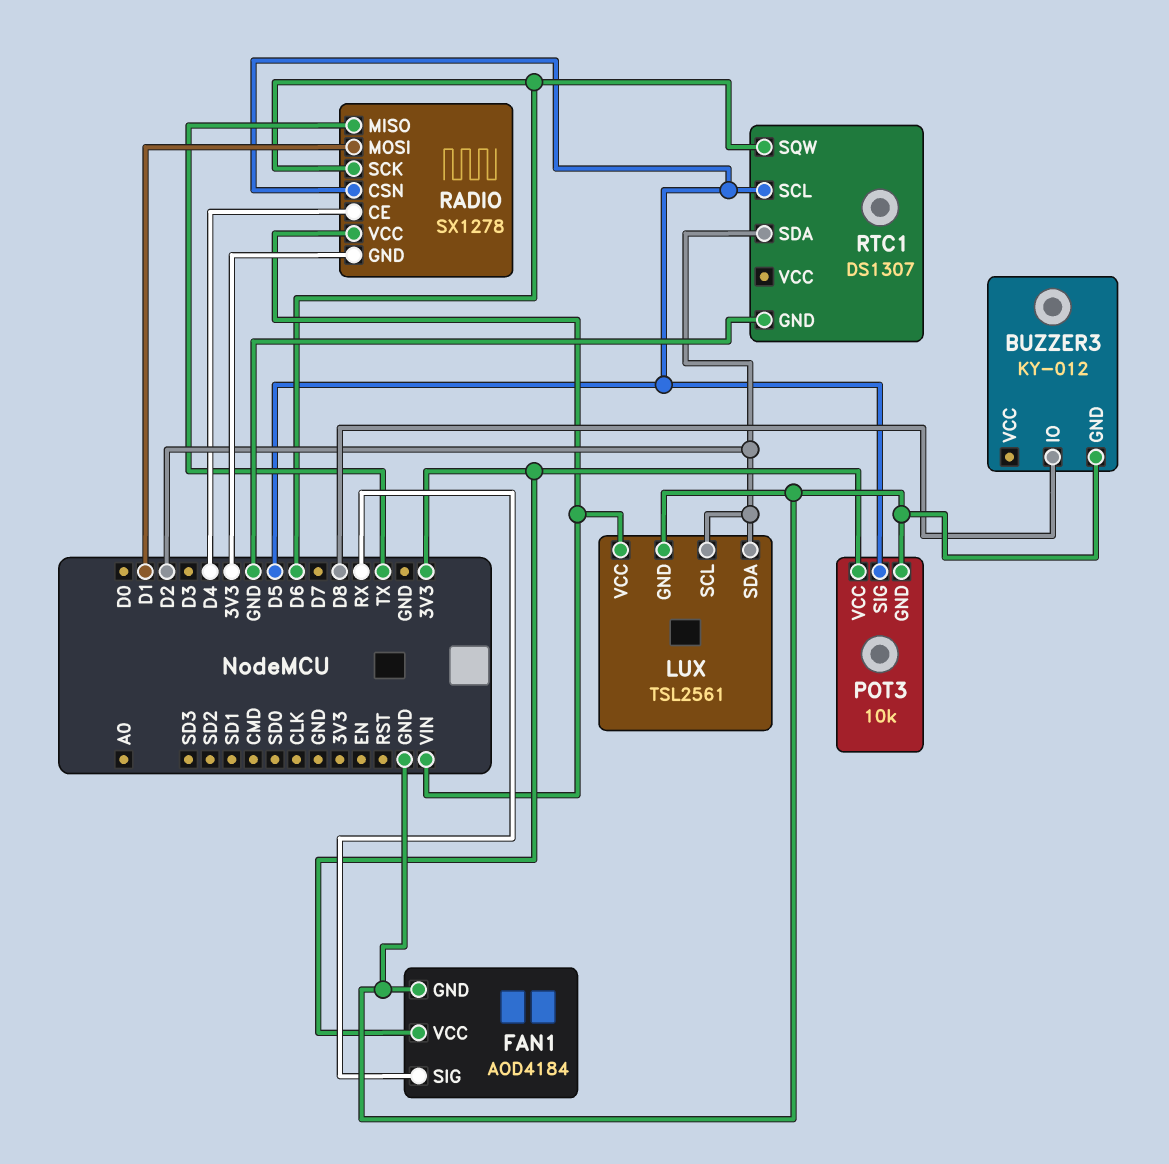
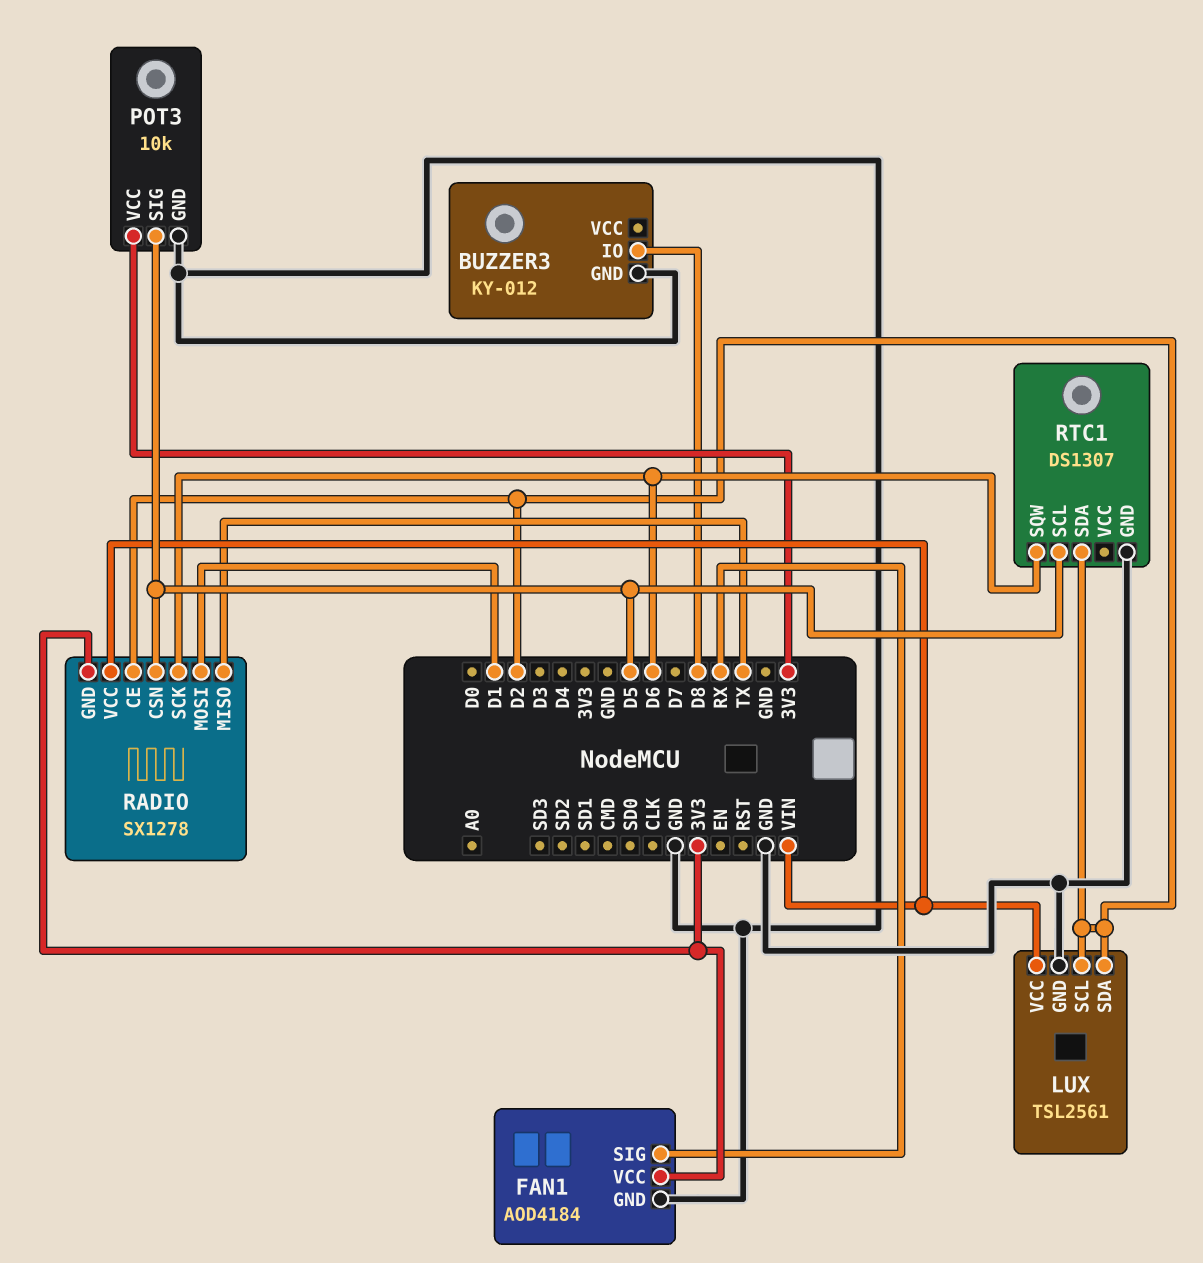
RADIO pin CE: D4 -> D2

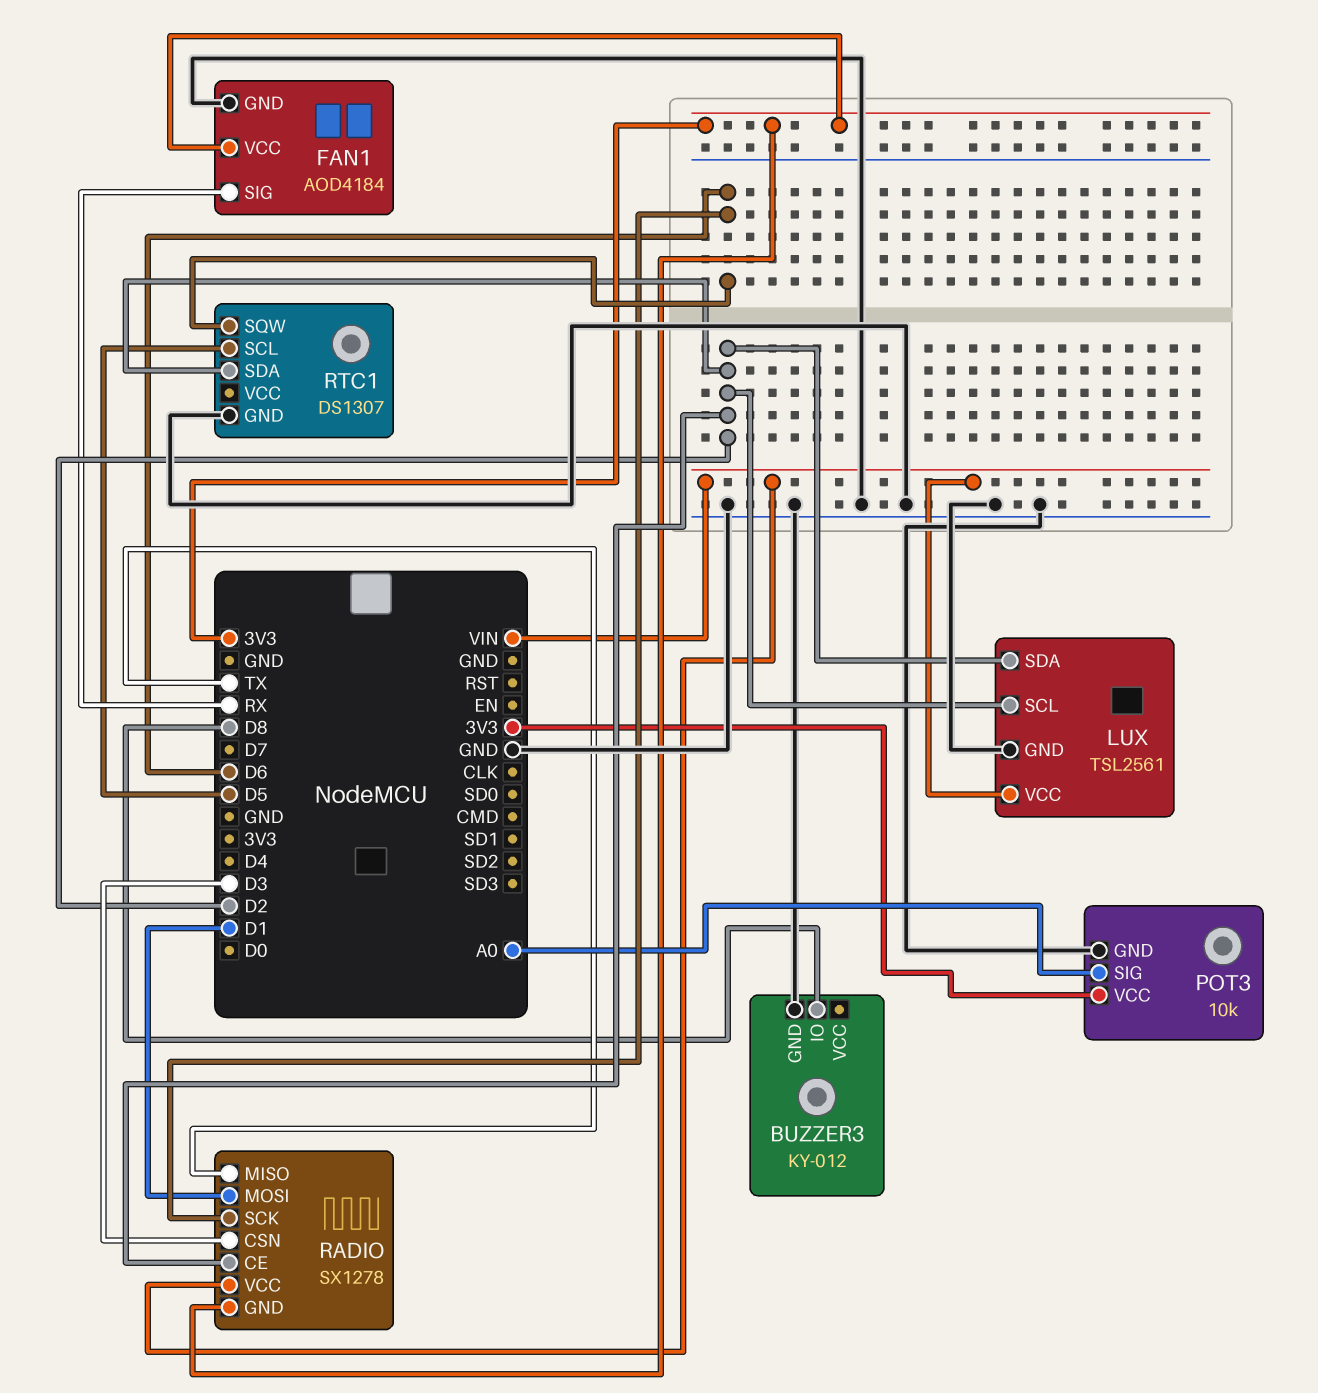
POT3 pin SIG: D5 -> A0
RADIO pin CSN: D5 -> D3

